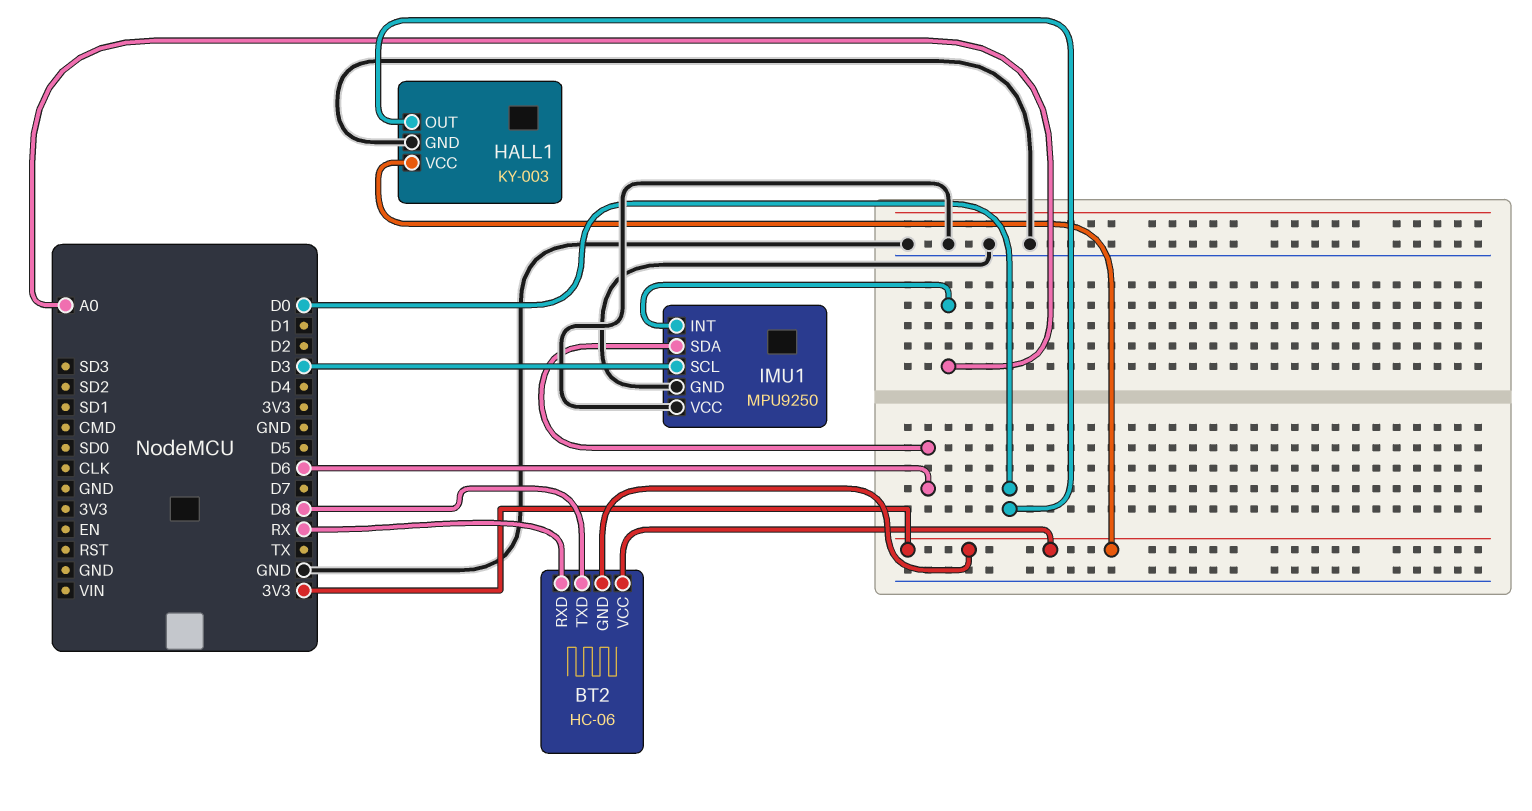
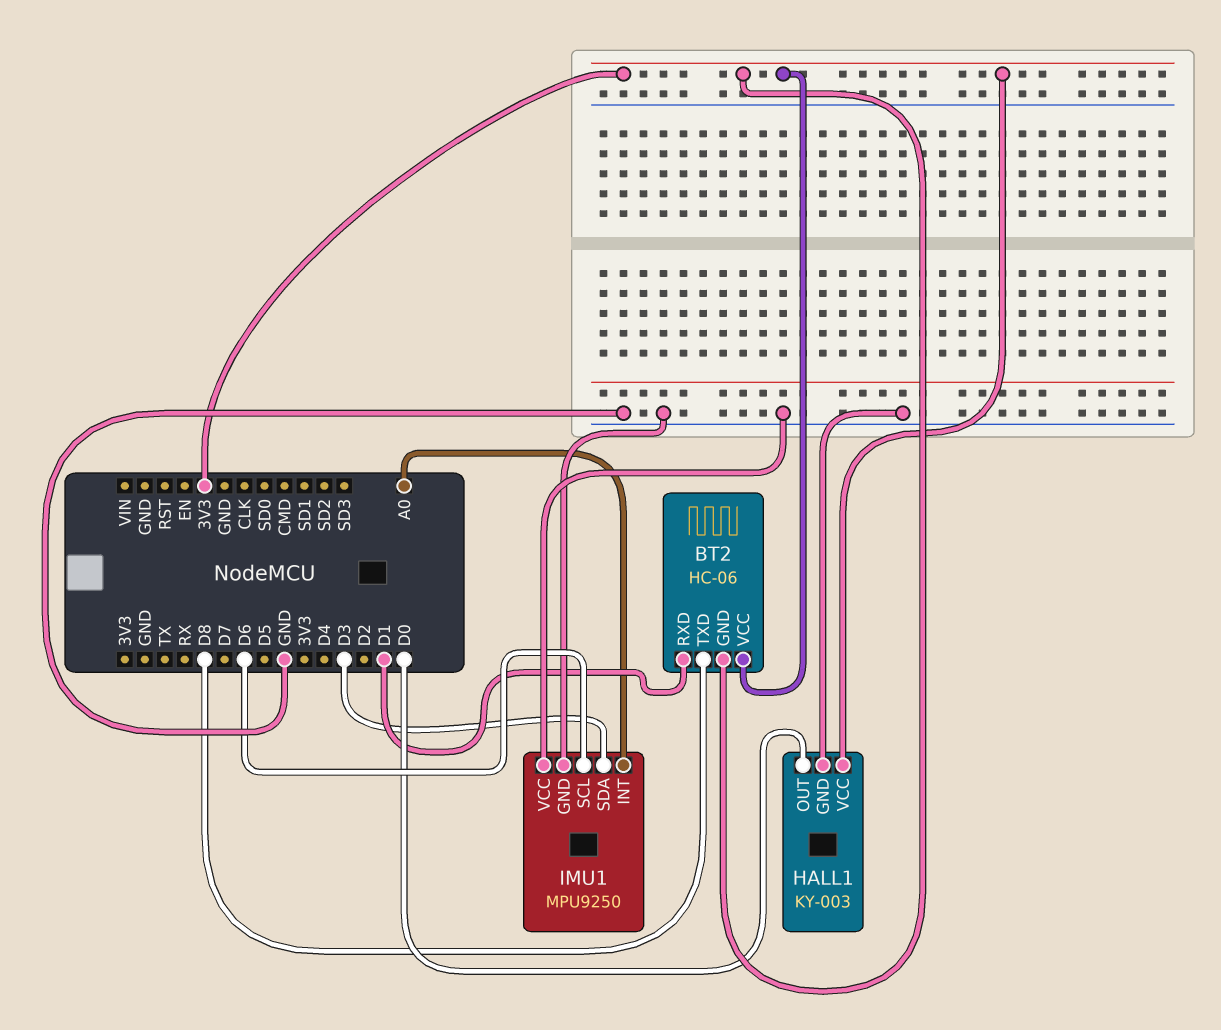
BT2 pin RXD: RX -> D1
IMU1 pin SCL: D3 -> D6
IMU1 pin SDA: D6 -> D3

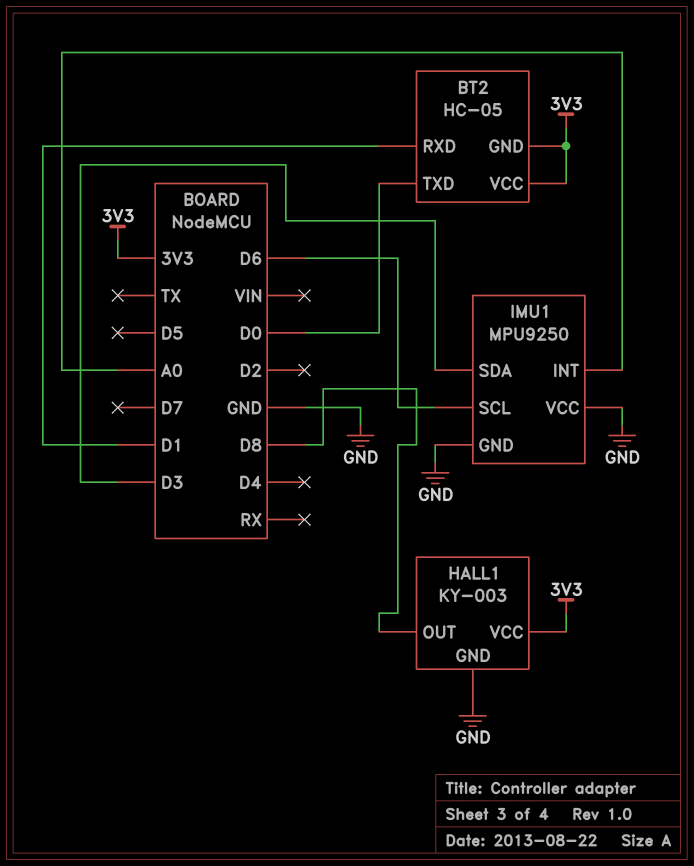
BT2: HC-06 -> HC-05
BT2 pin TXD: D8 -> D0
HALL1 pin OUT: D0 -> D8

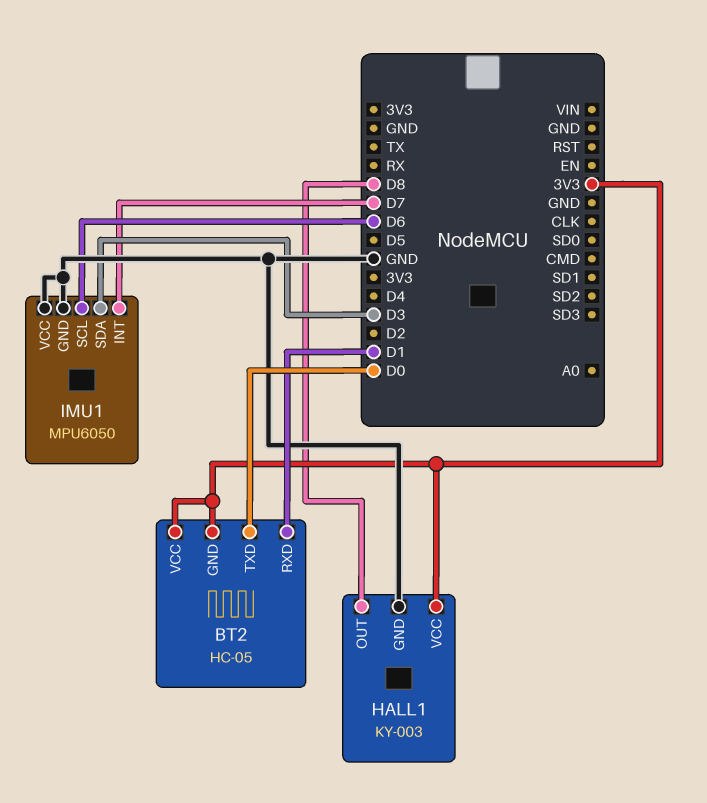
IMU1: MPU9250 -> MPU6050
IMU1 pin INT: A0 -> D7

